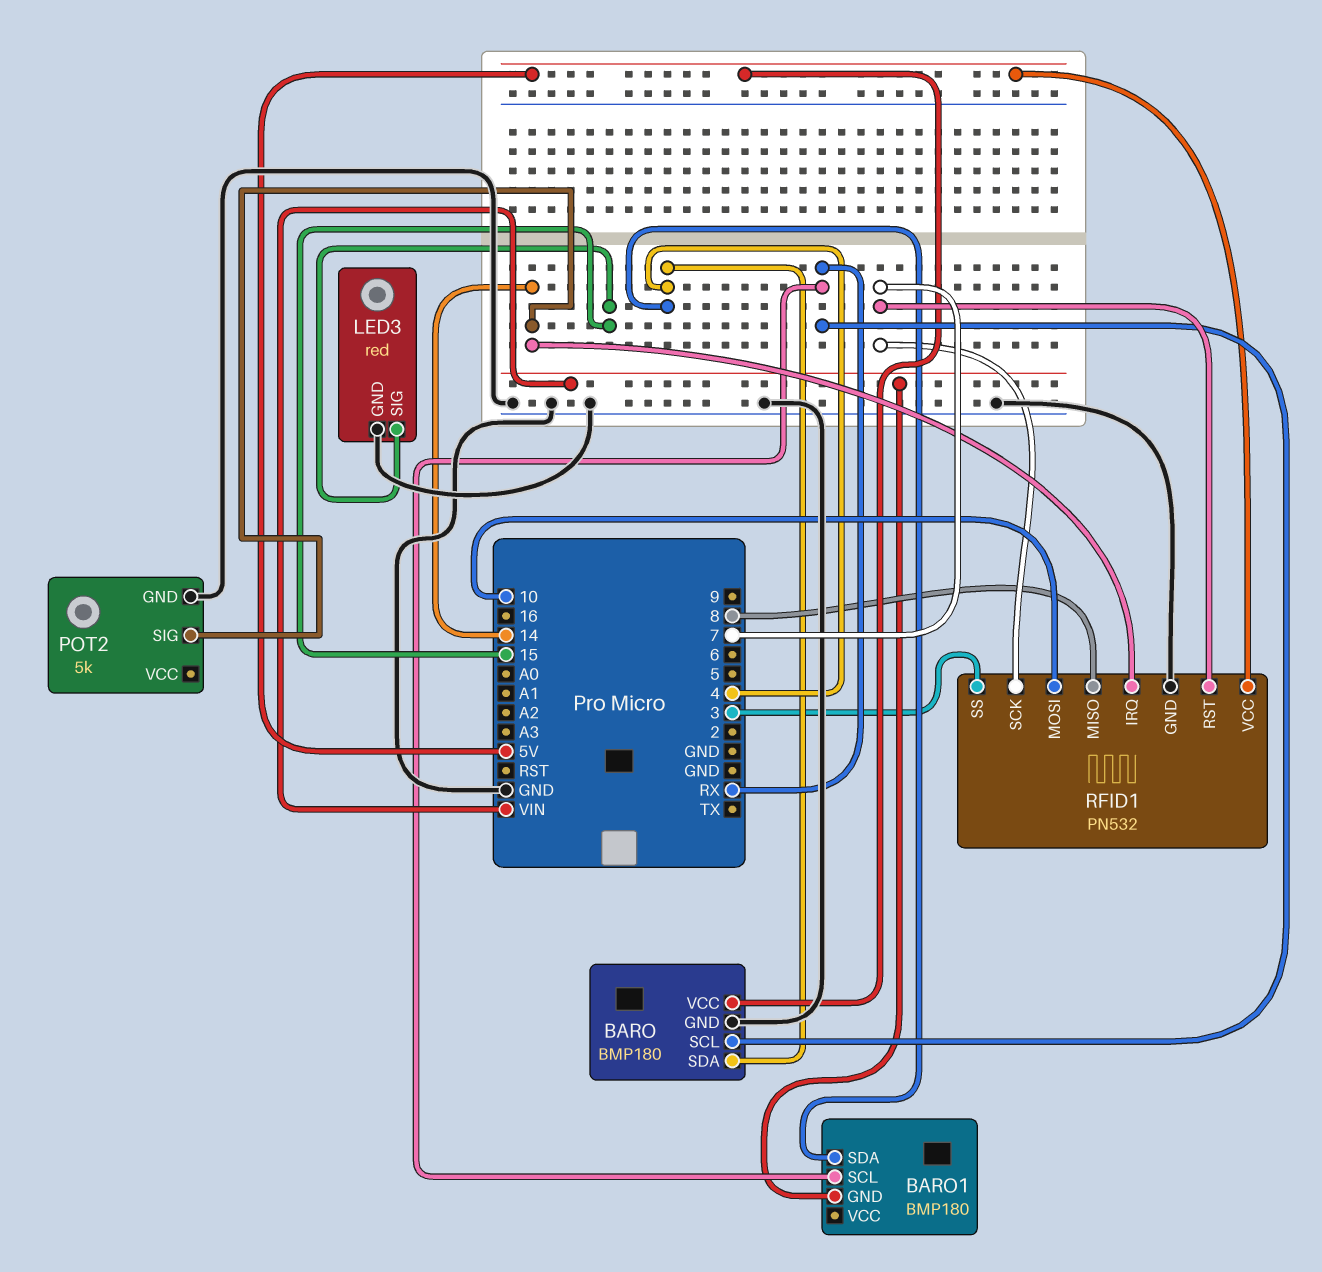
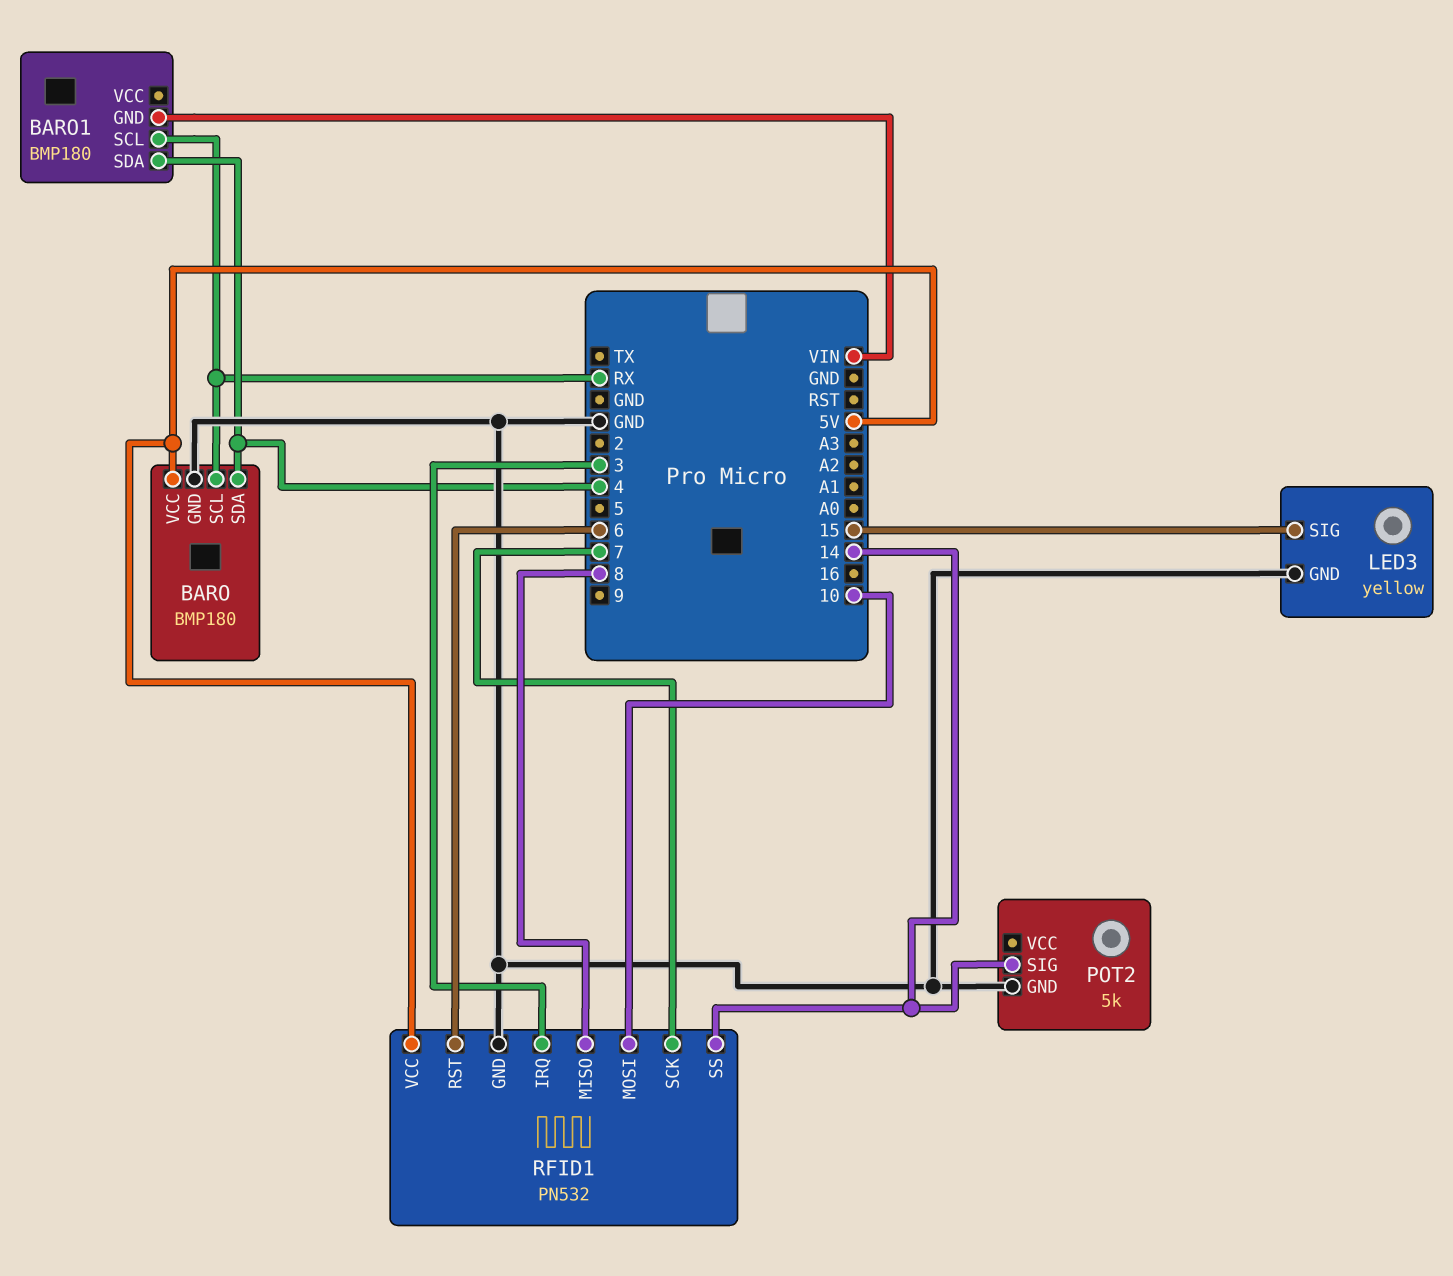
LED3: red -> yellow
RFID1 pin IRQ: 14 -> 3
RFID1 pin RST: 7 -> 6
RFID1 pin SS: 3 -> 14

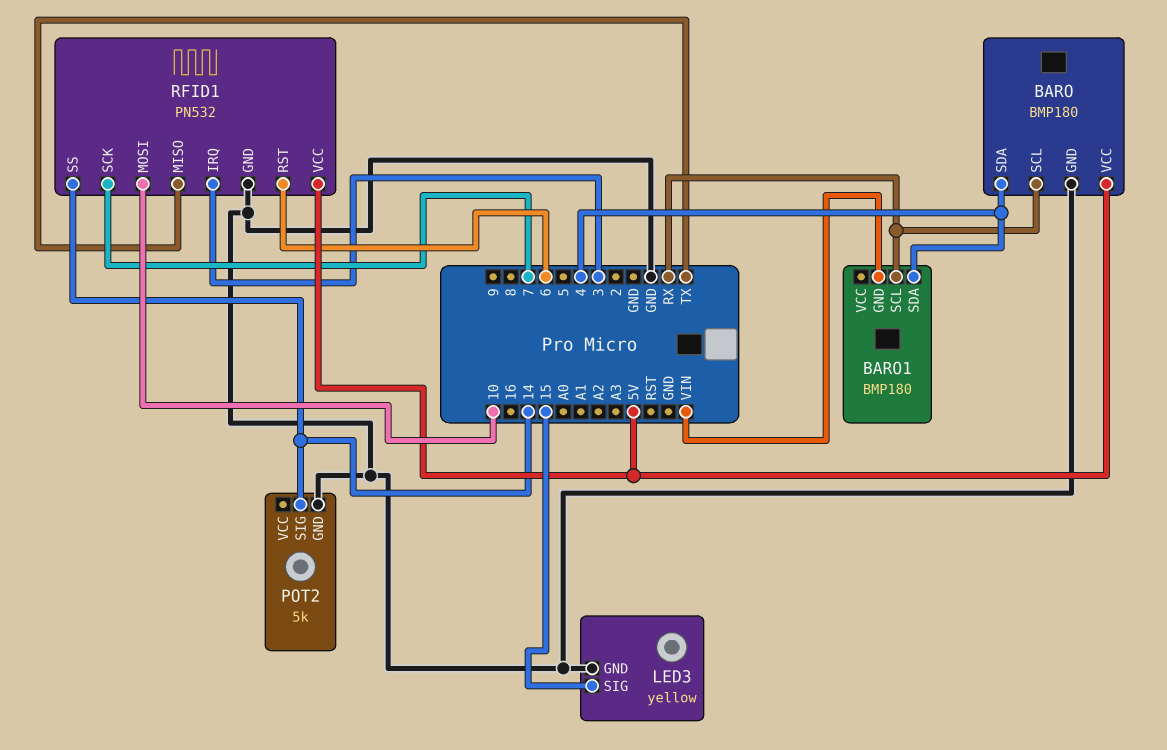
RFID1 pin MISO: 8 -> TX

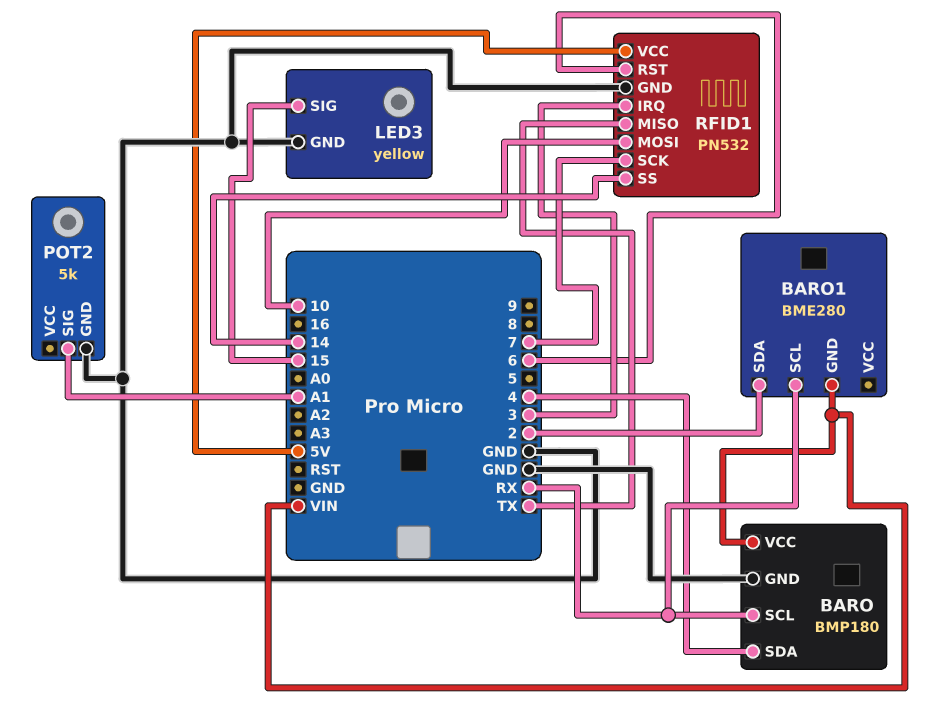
BARO pin VCC: 5V -> VIN
BARO1: BMP180 -> BME280
BARO1 pin SDA: 4 -> 2
POT2 pin SIG: 14 -> A1

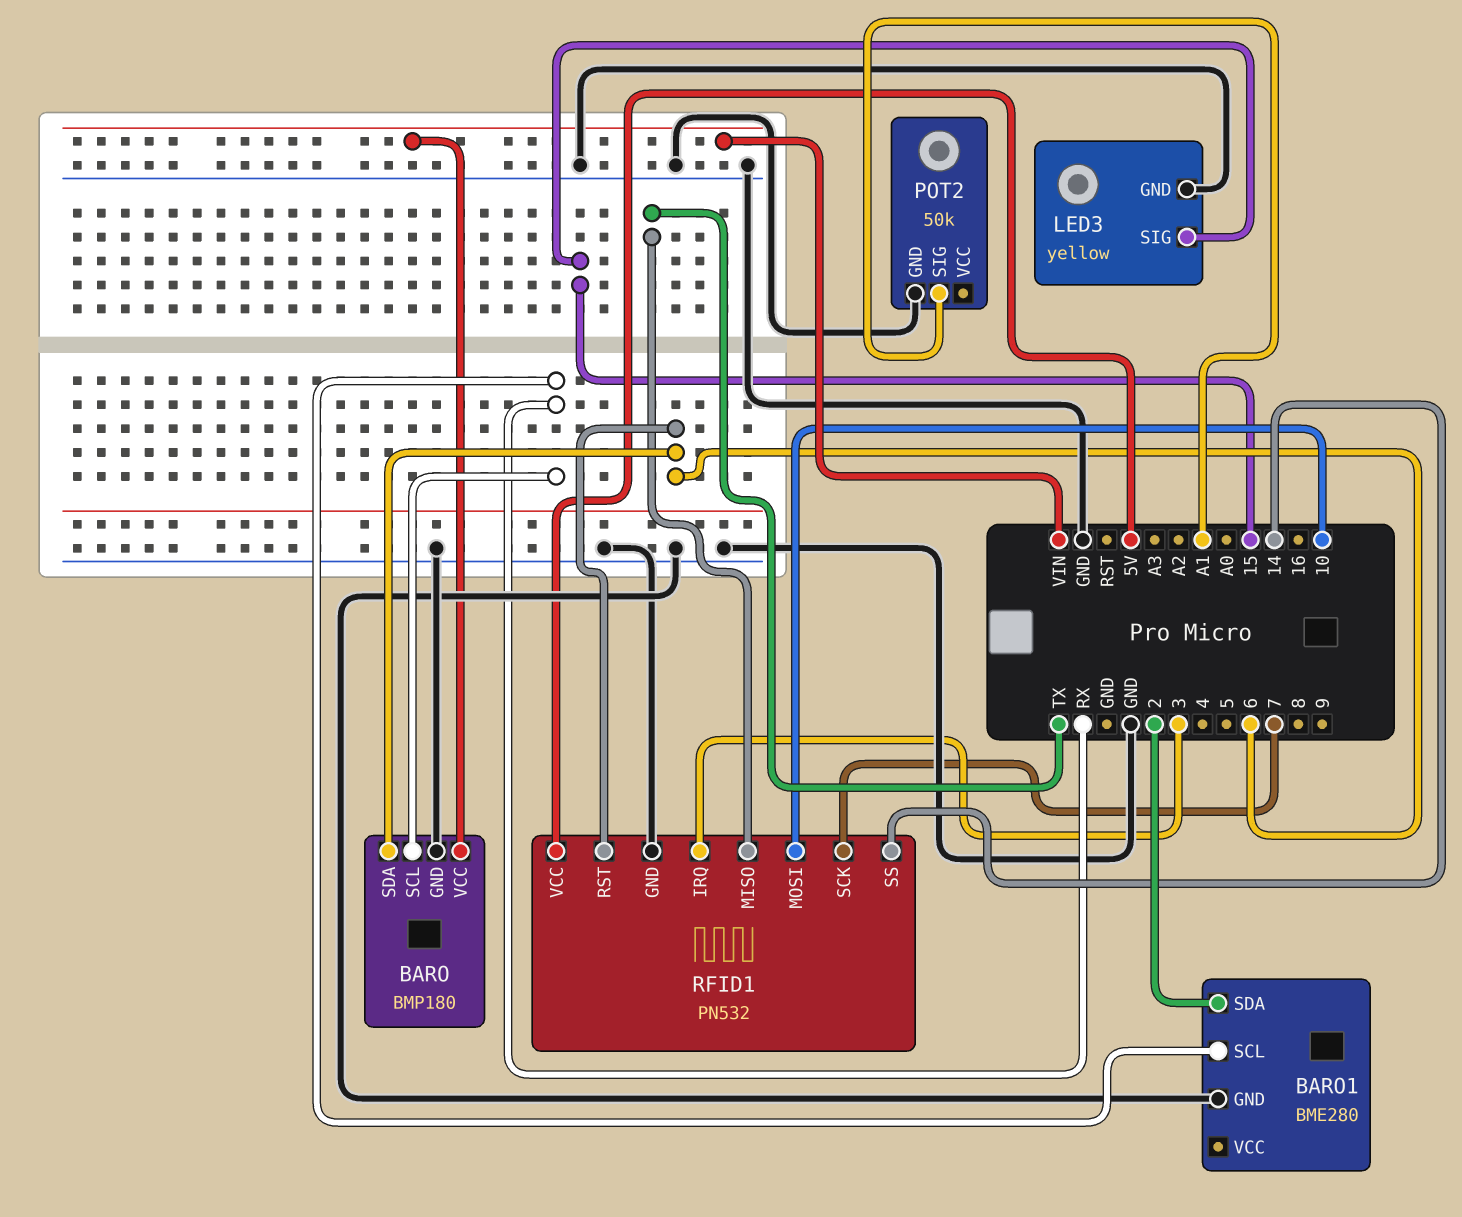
BARO pin SDA: 4 -> 6
BARO1 pin GND: VIN -> GND
POT2: 5k -> 50k

